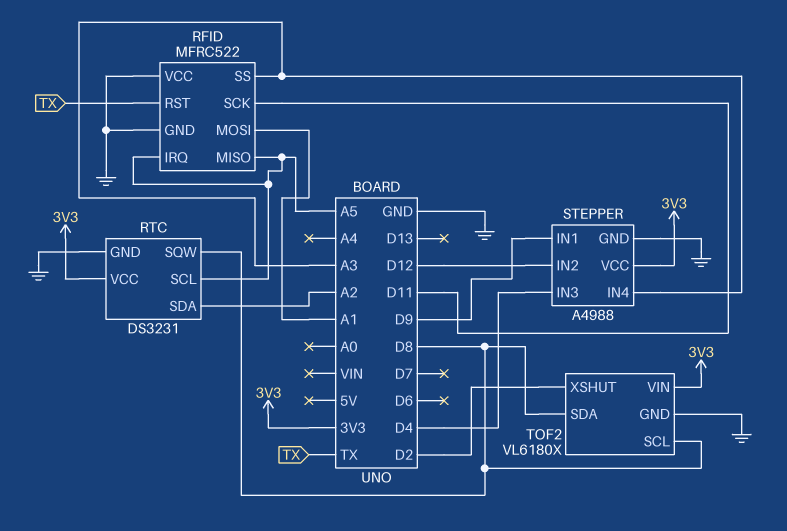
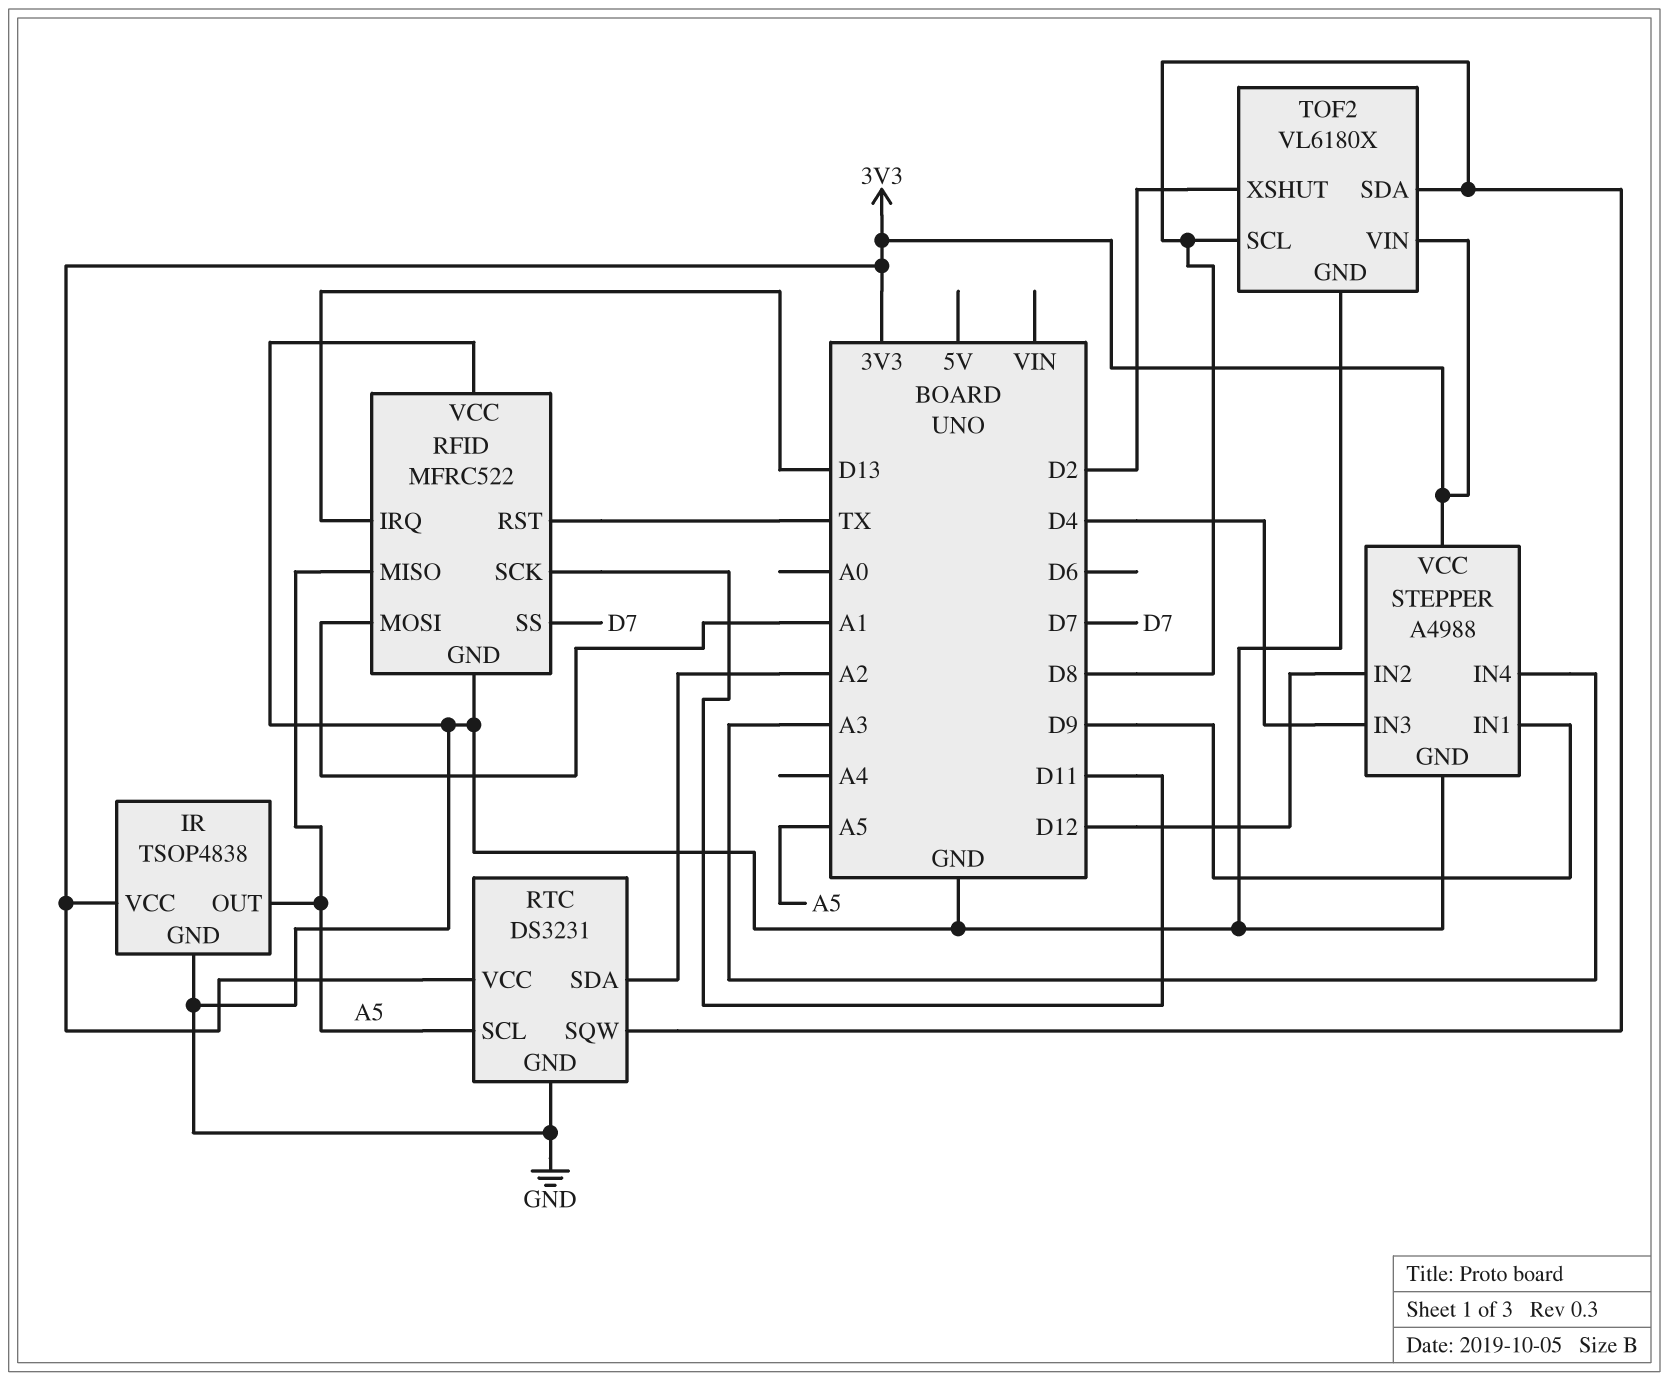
IR: none -> TSOP4838
IR pin GND: none -> GND
IR pin OUT: none -> A5
IR pin VCC: none -> 3V3
RFID pin IRQ: A5 -> D13
RFID pin SS: A3 -> D7

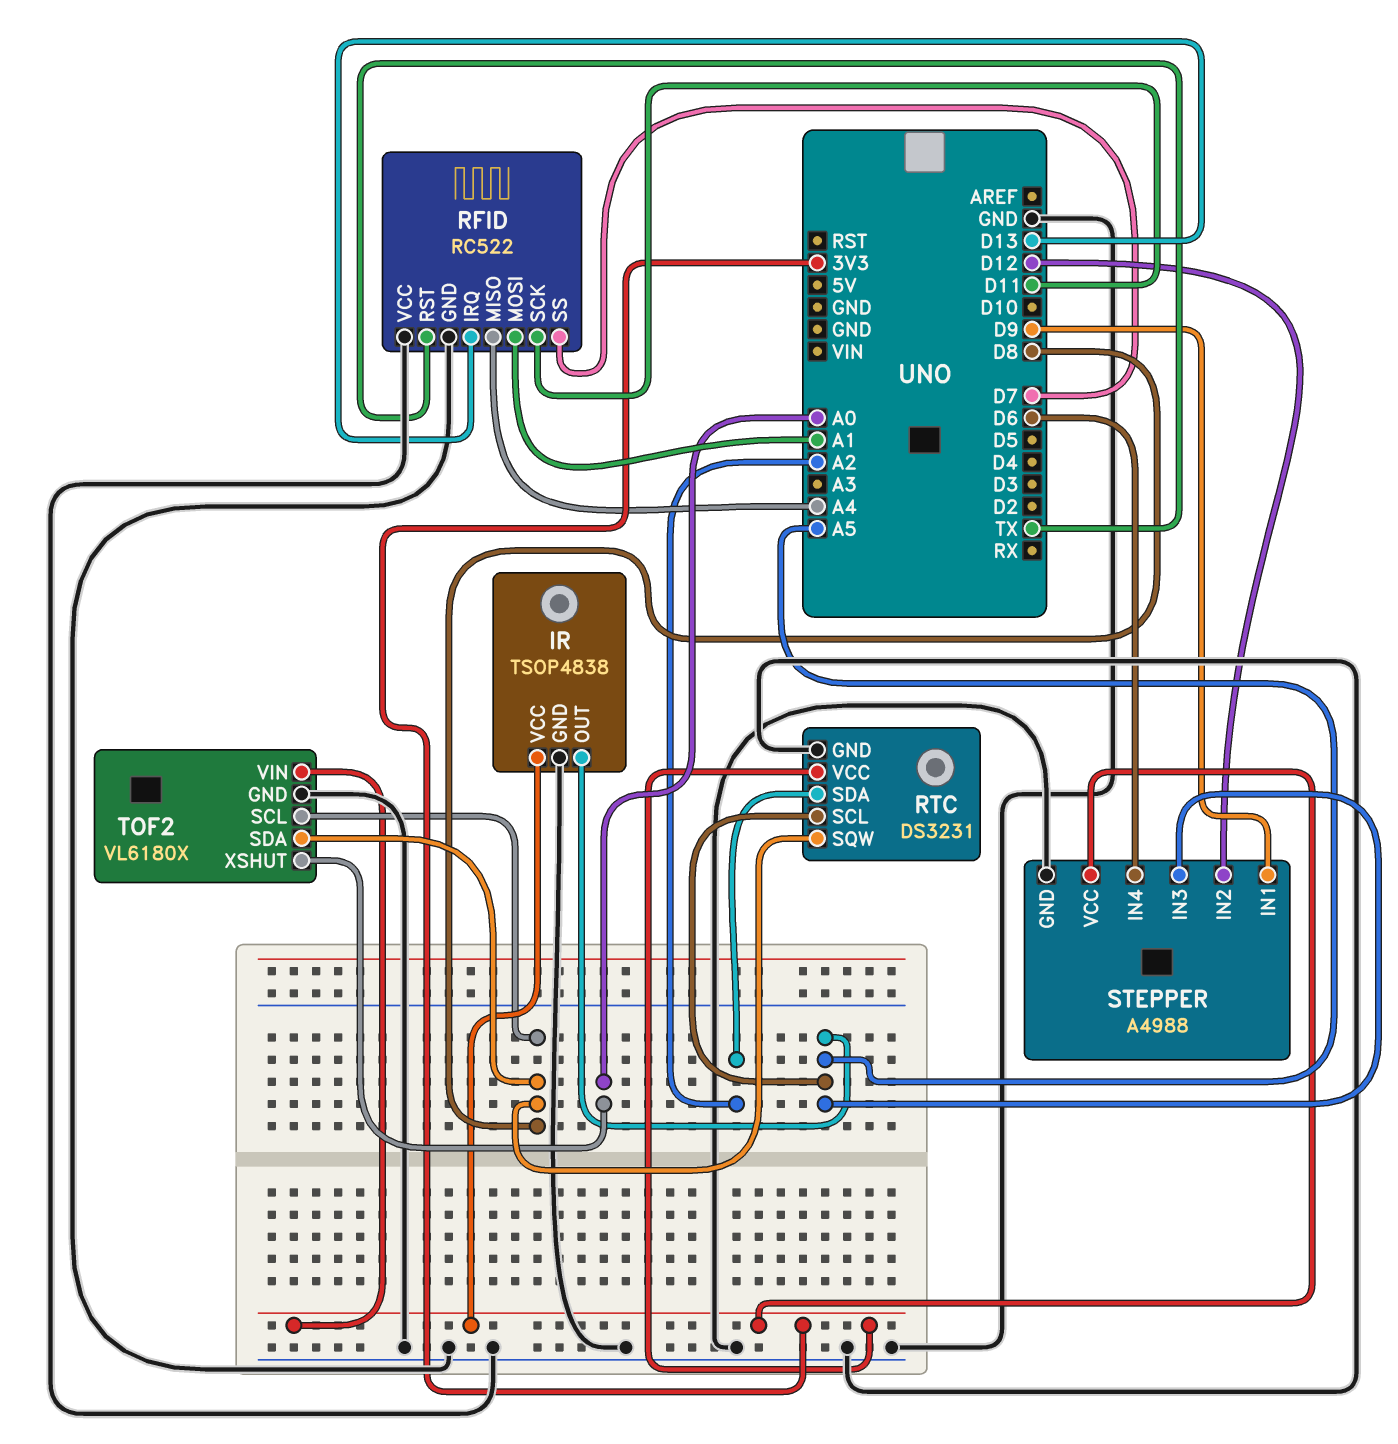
RFID: MFRC522 -> RC522
RFID pin MISO: A5 -> A4
STEPPER pin IN3: D4 -> A5
STEPPER pin IN4: A3 -> D6
TOF2 pin XSHUT: D2 -> A0

